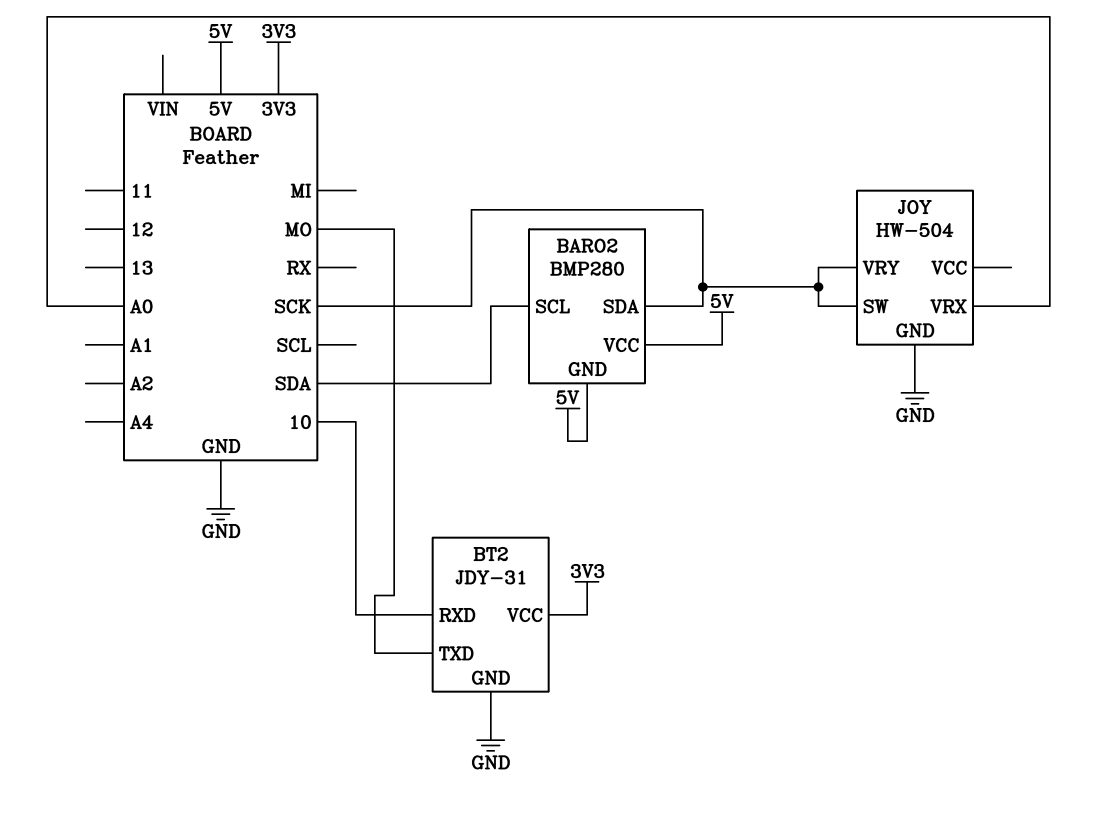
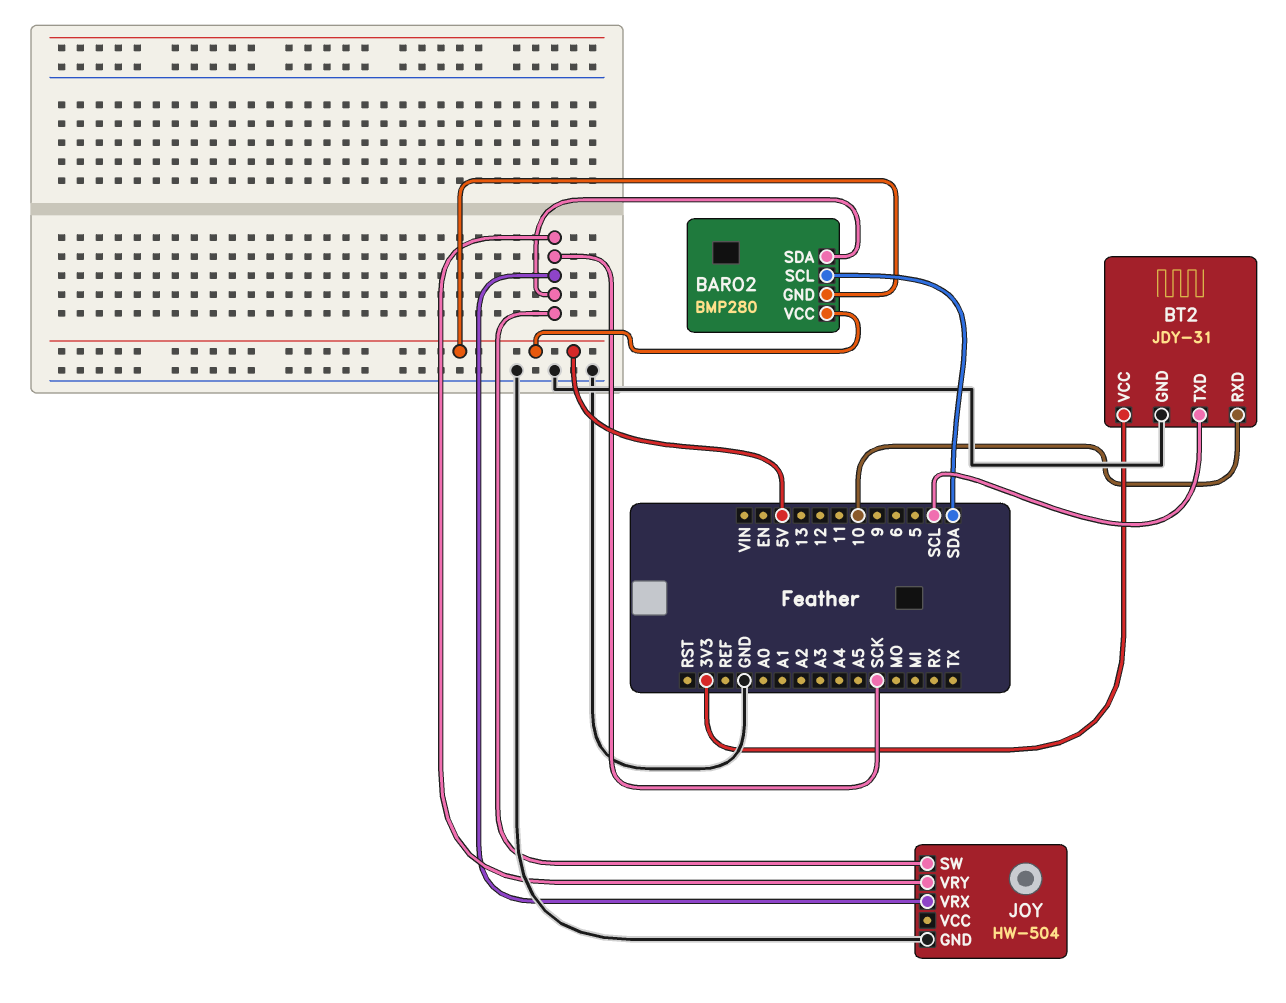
BT2 pin TXD: MO -> SCL
JOY pin VRX: A0 -> SCK

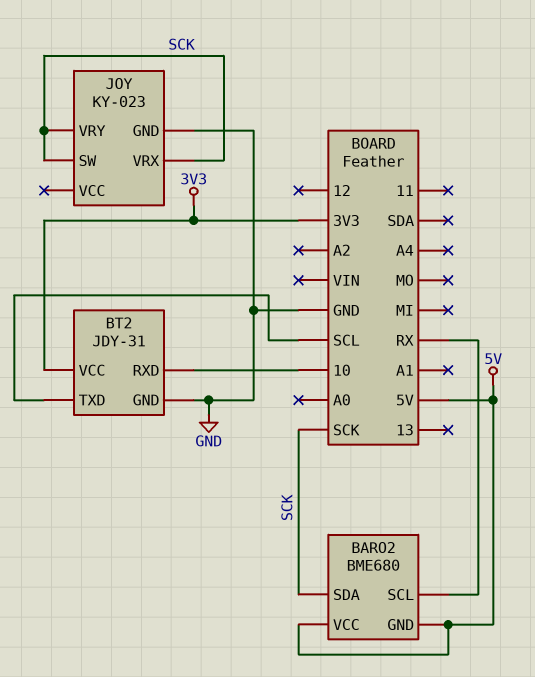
BARO2: BMP280 -> BME680
BARO2 pin SCL: SDA -> RX
JOY: HW-504 -> KY-023

